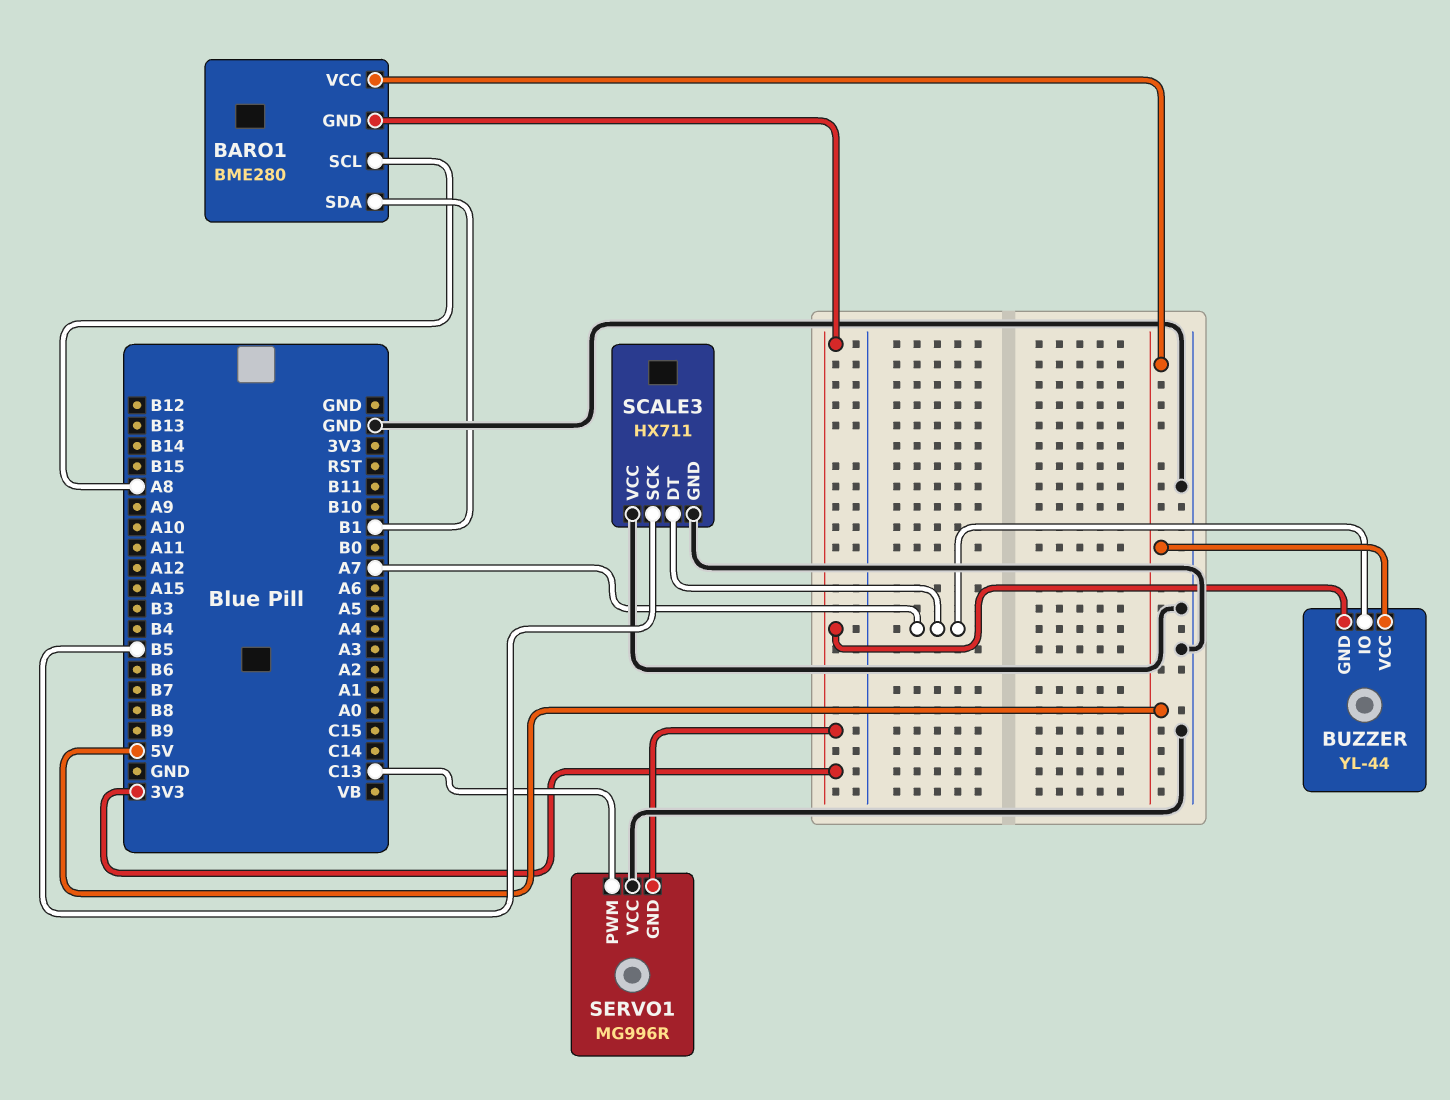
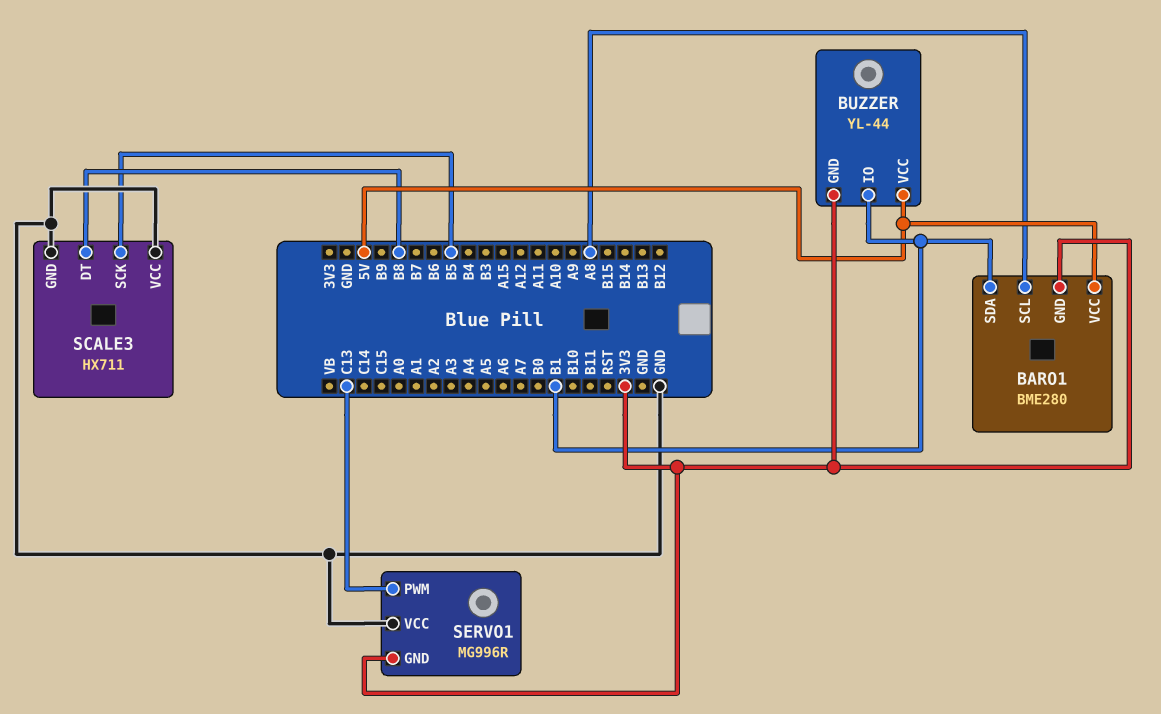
BUZZER pin IO: A7 -> B1
SCALE3 pin DT: A7 -> B8

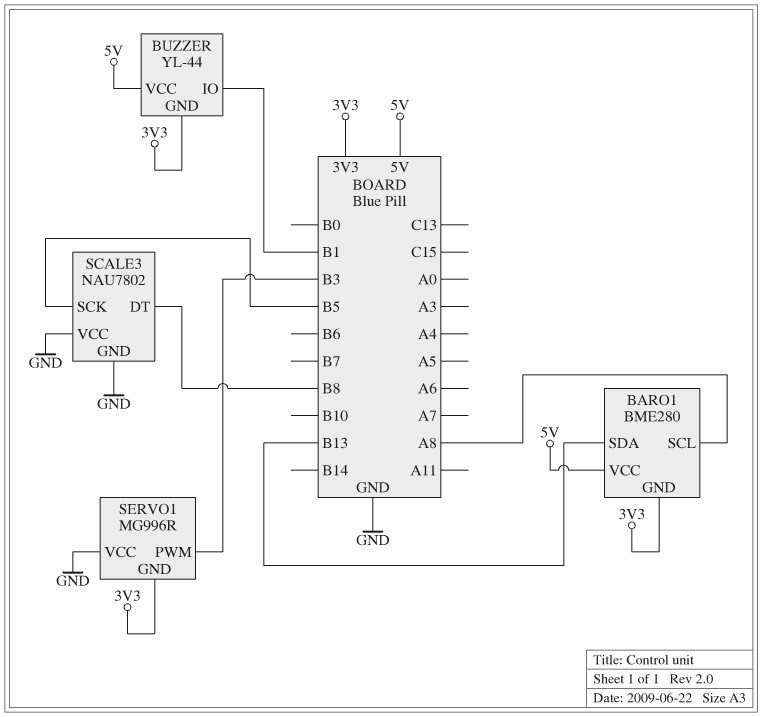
BARO1 pin SDA: B1 -> B13
SCALE3: HX711 -> NAU7802
SERVO1 pin PWM: C13 -> B3

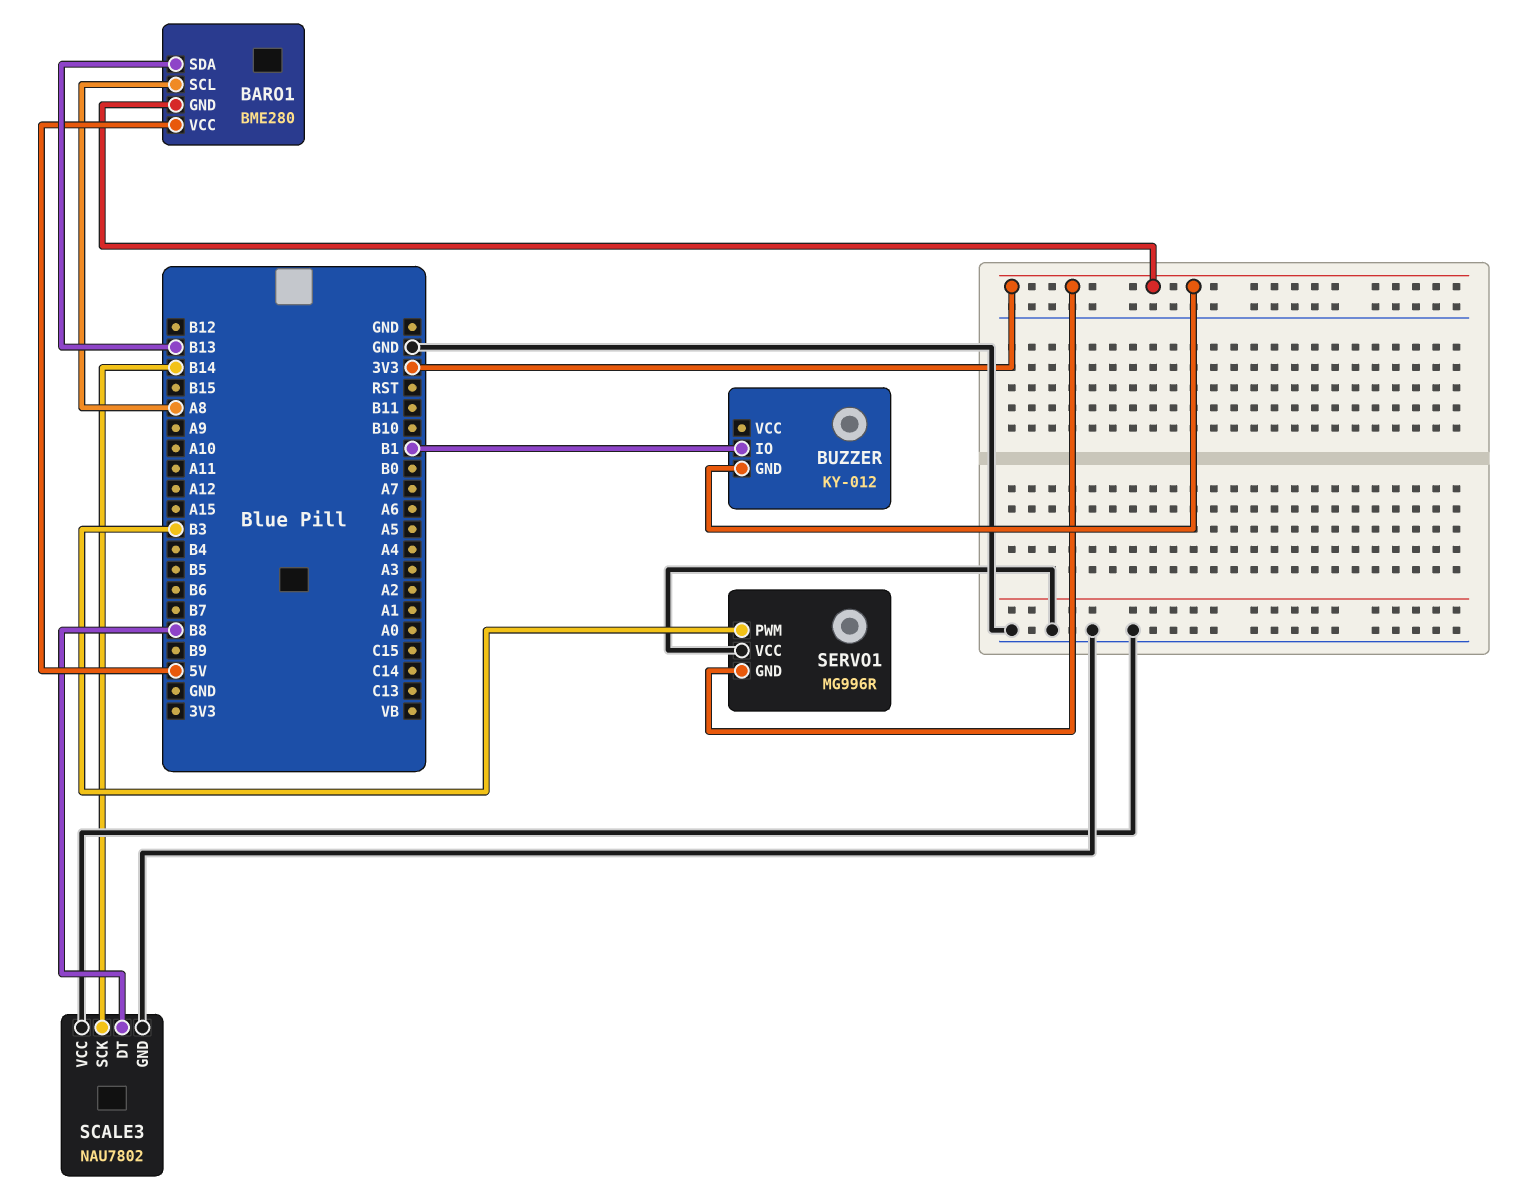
BUZZER: YL-44 -> KY-012
BUZZER pin VCC: 5V -> none
SCALE3 pin SCK: B5 -> B14

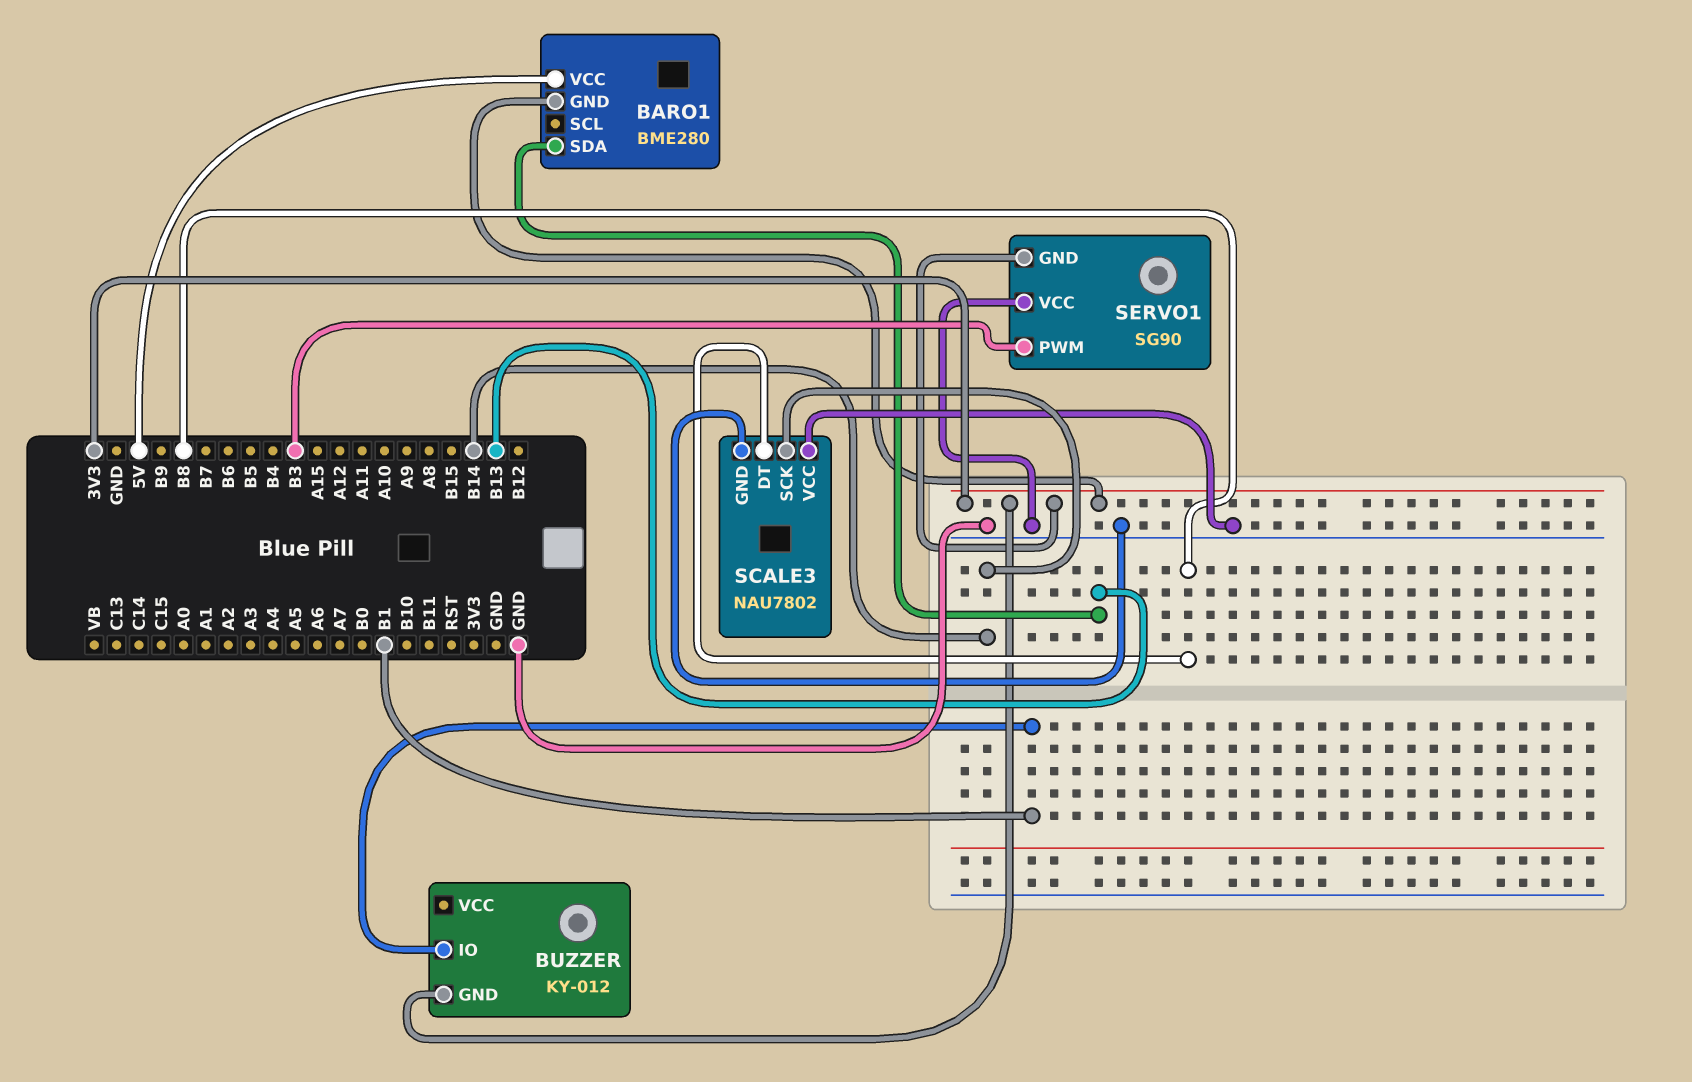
BARO1 pin SCL: A8 -> none
SERVO1: MG996R -> SG90

